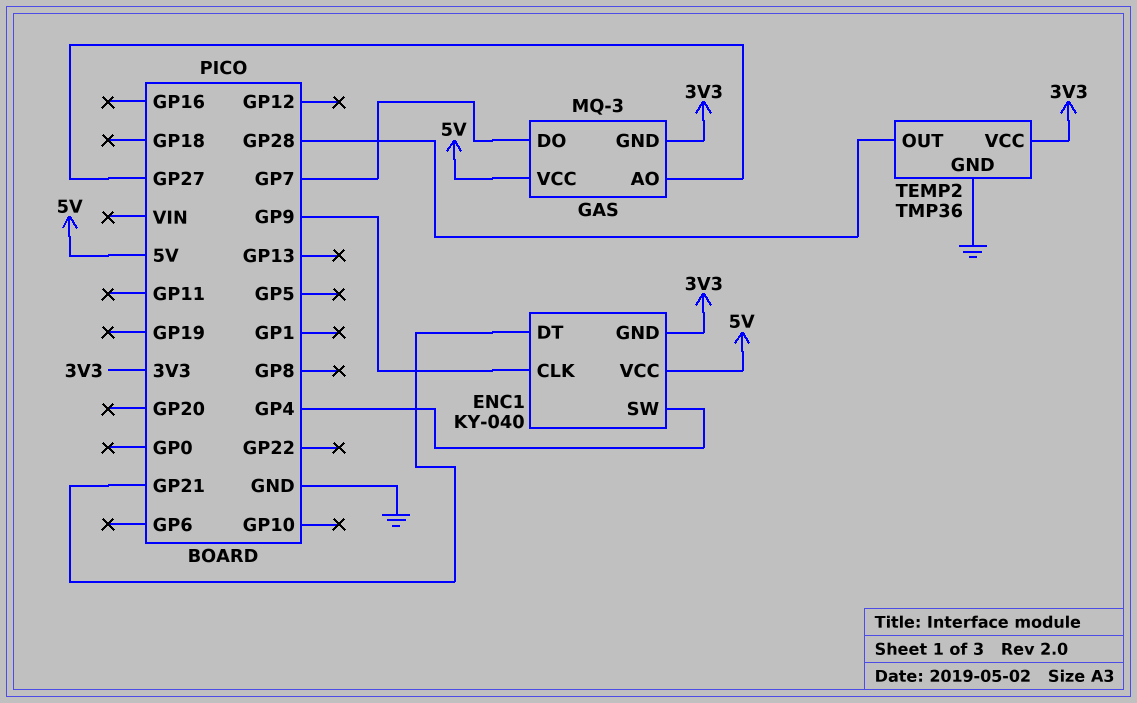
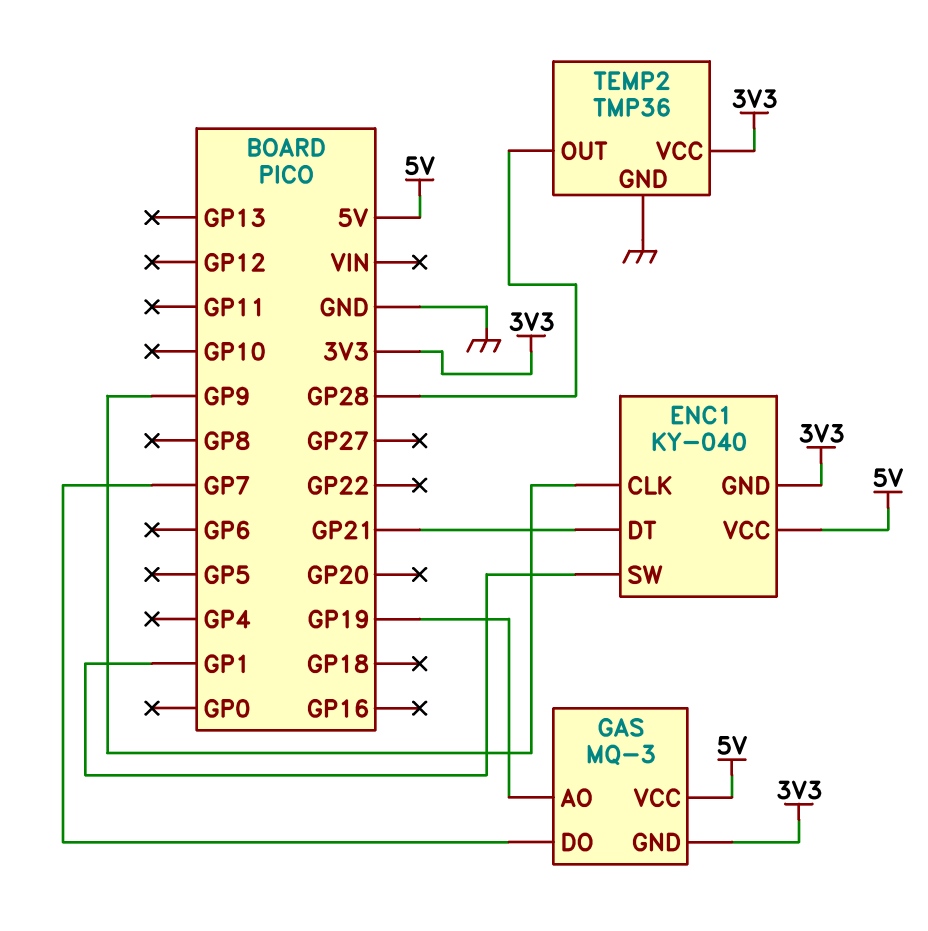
ENC1 pin SW: GP4 -> GP1
GAS pin AO: GP27 -> GP19

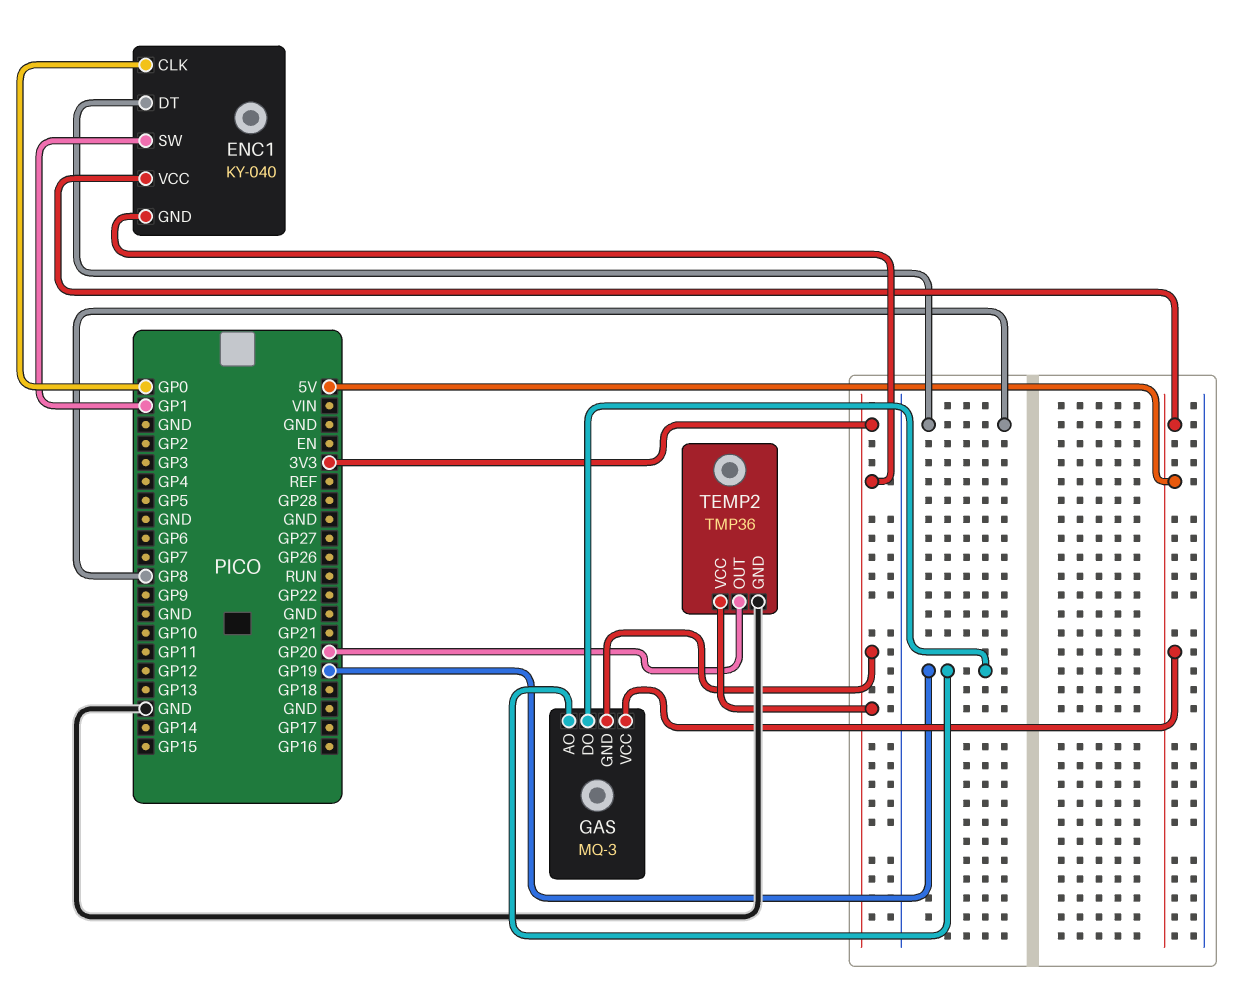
ENC1 pin CLK: GP9 -> GP0
ENC1 pin DT: GP21 -> GP8
GAS pin DO: GP7 -> GP19
TEMP2 pin OUT: GP28 -> GP20

